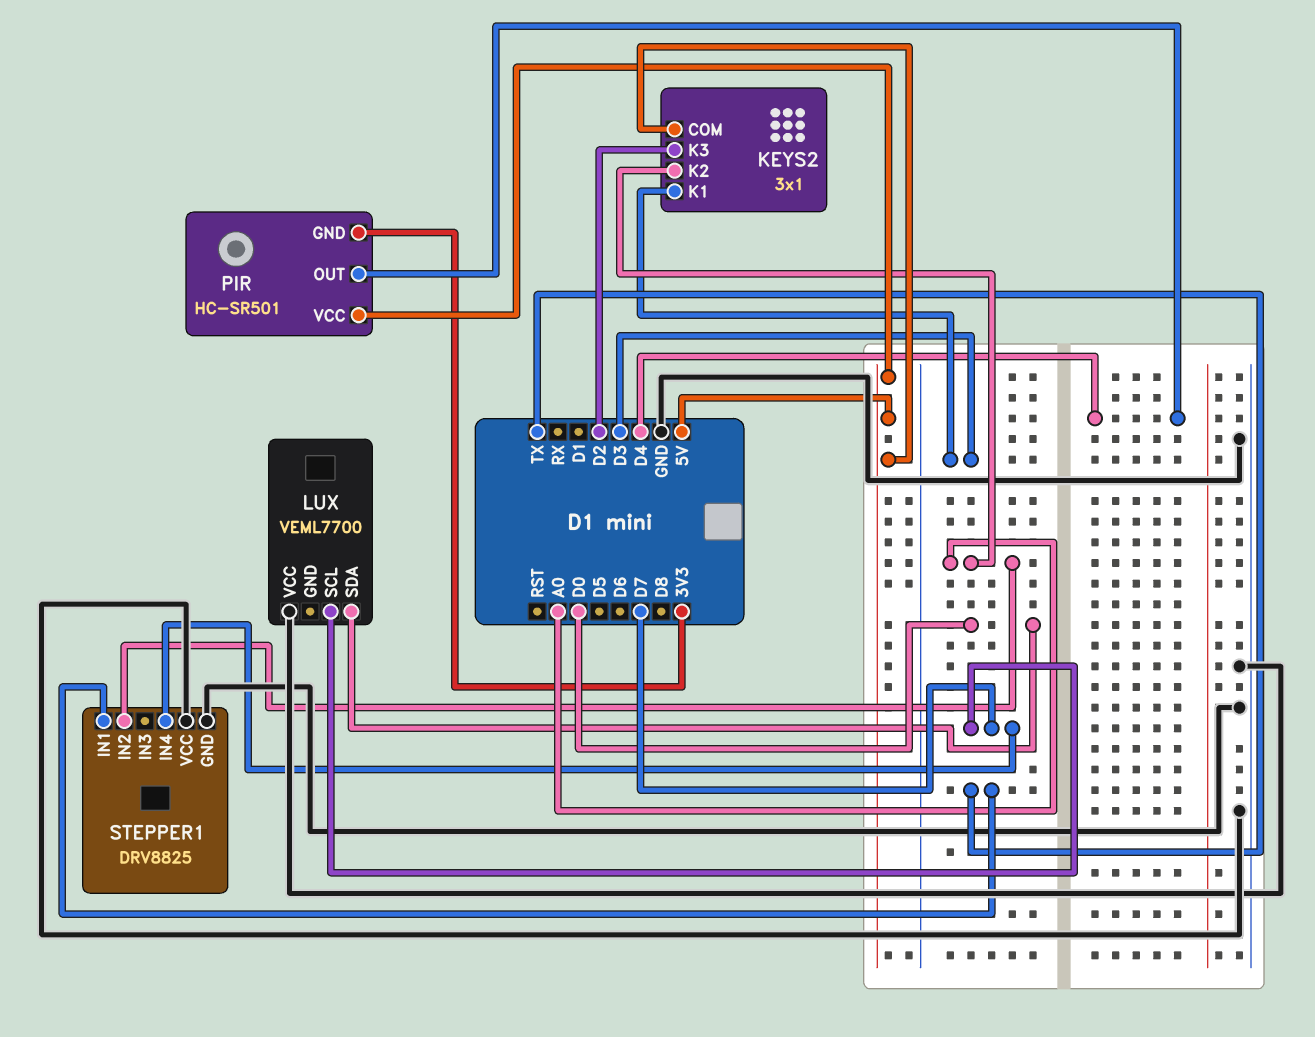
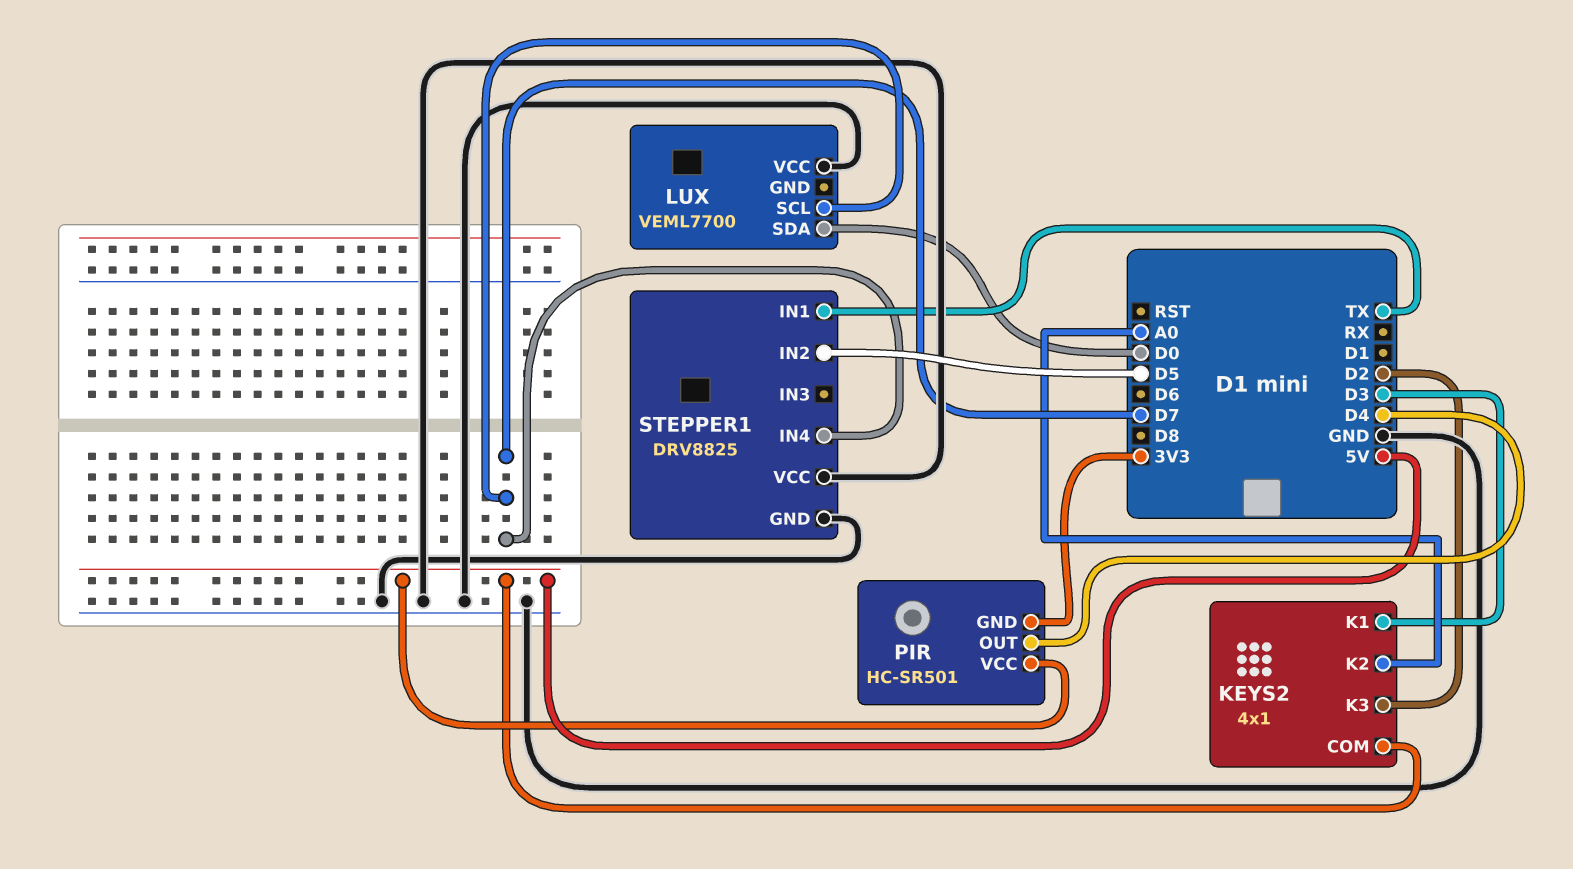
KEYS2: 3x1 -> 4x1
STEPPER1 pin IN2: A0 -> D5

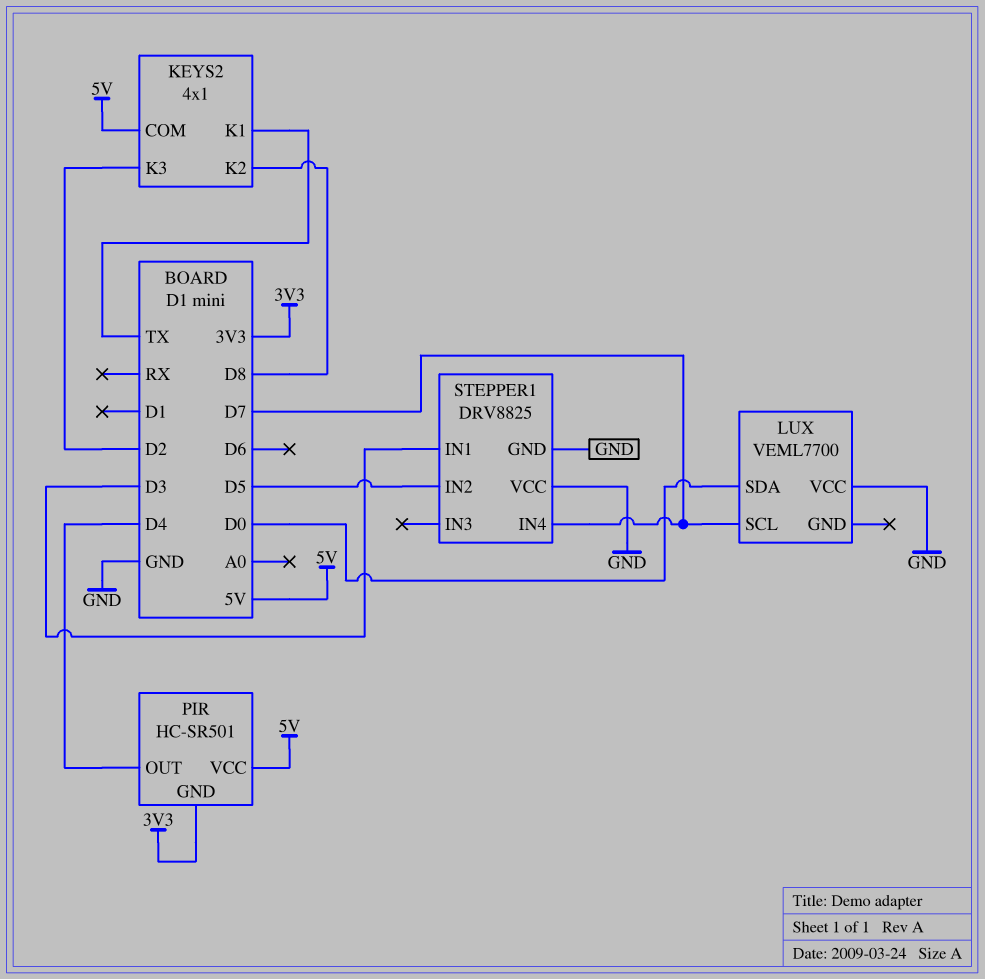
KEYS2 pin K1: D3 -> TX
KEYS2 pin K2: A0 -> D8
STEPPER1 pin IN1: TX -> D3

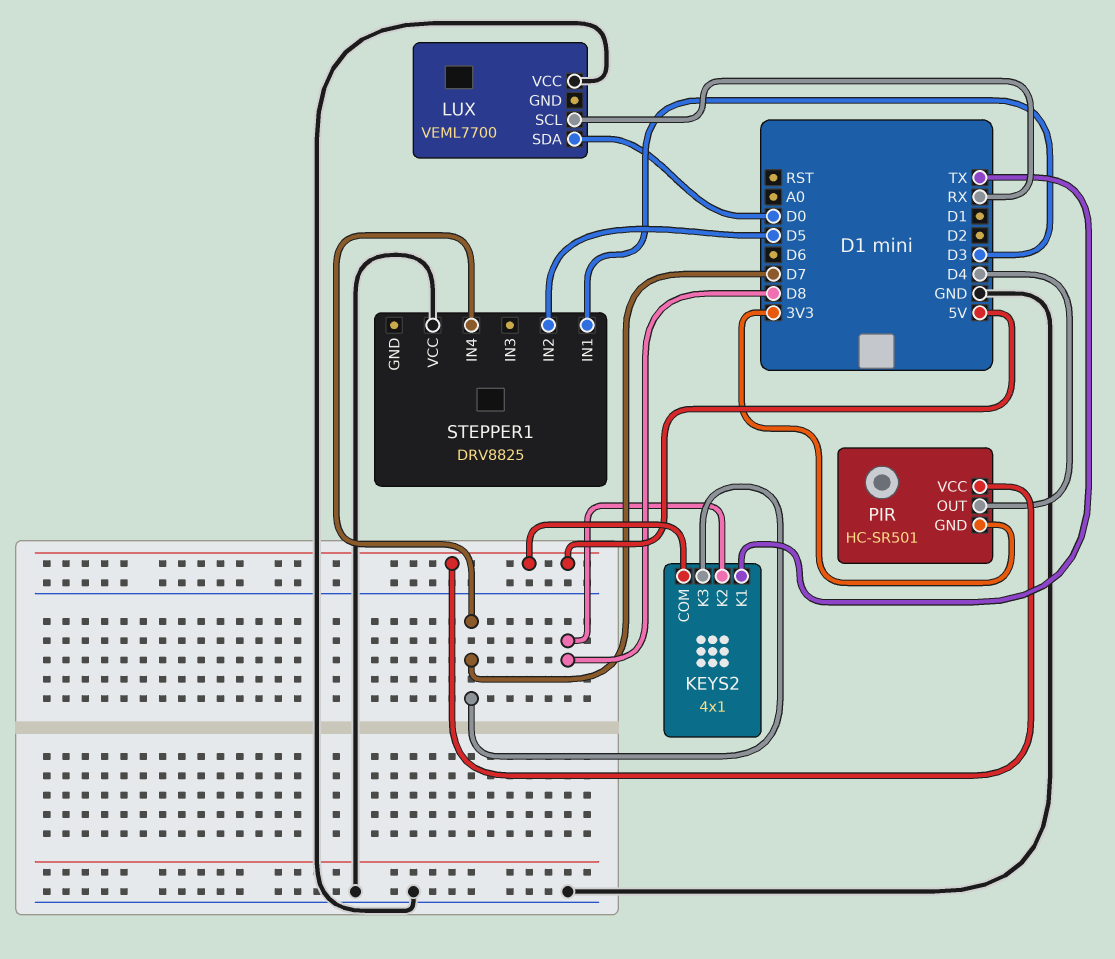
KEYS2 pin K3: D2 -> D7
LUX pin SCL: D7 -> RX
STEPPER1 pin GND: GND -> none

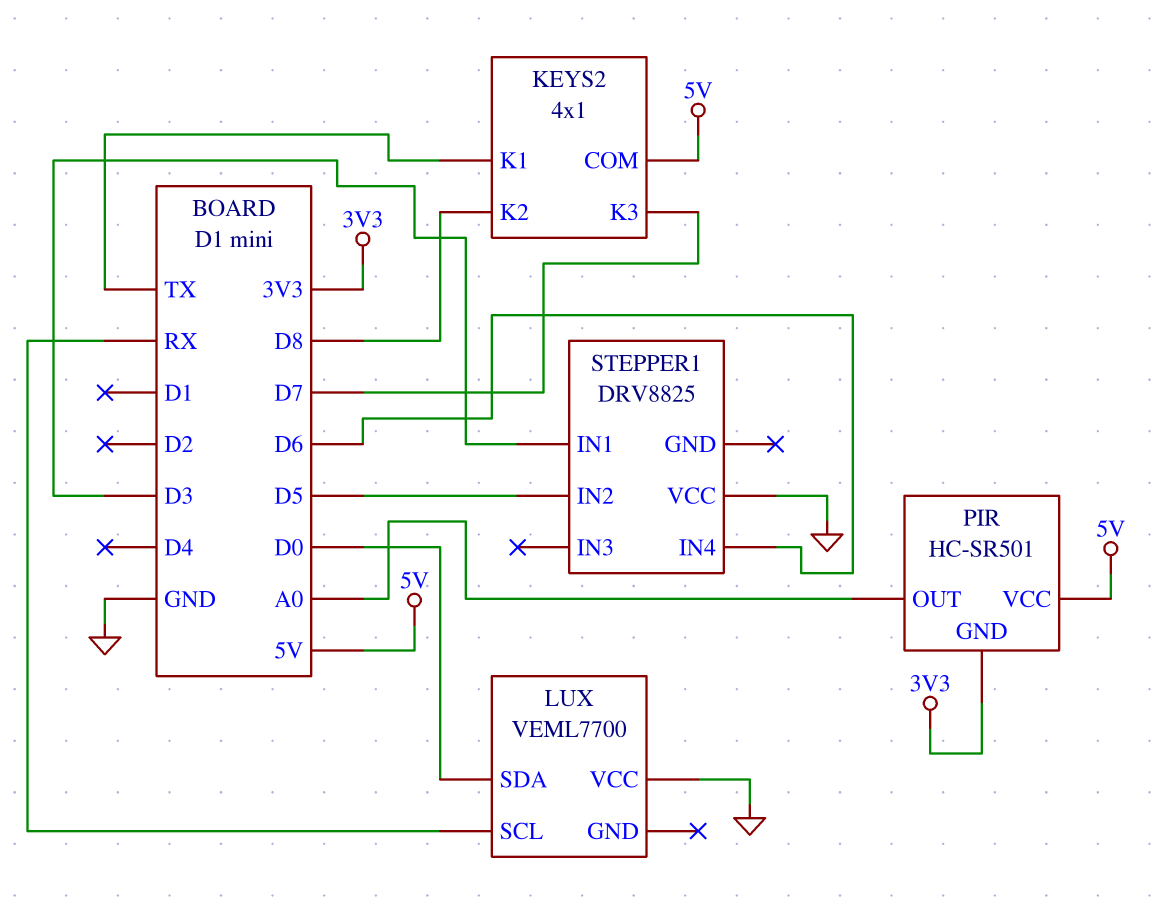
PIR pin OUT: D4 -> A0
STEPPER1 pin IN4: D7 -> D6

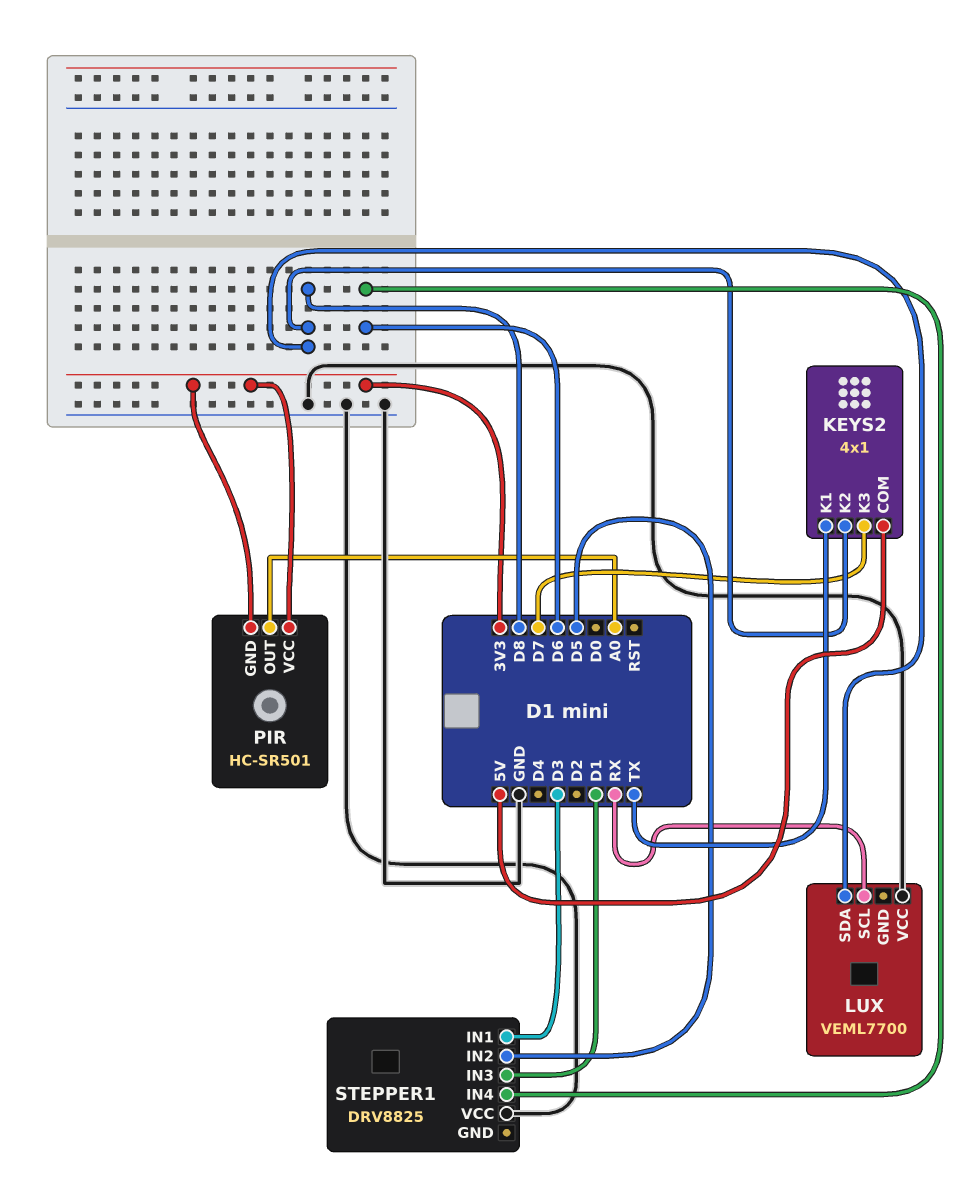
LUX pin SDA: D0 -> D8
PIR pin VCC: 5V -> 3V3
STEPPER1 pin IN3: none -> D1

